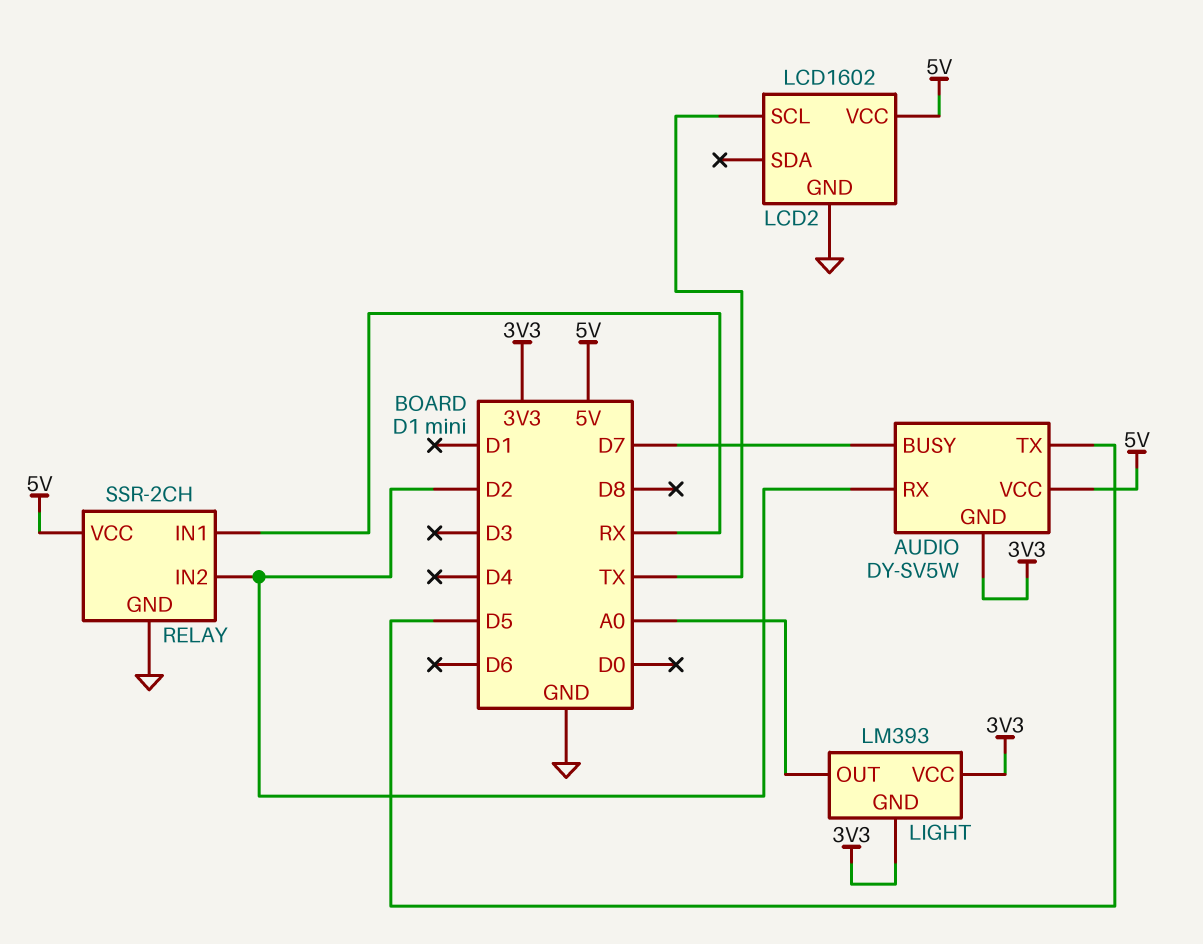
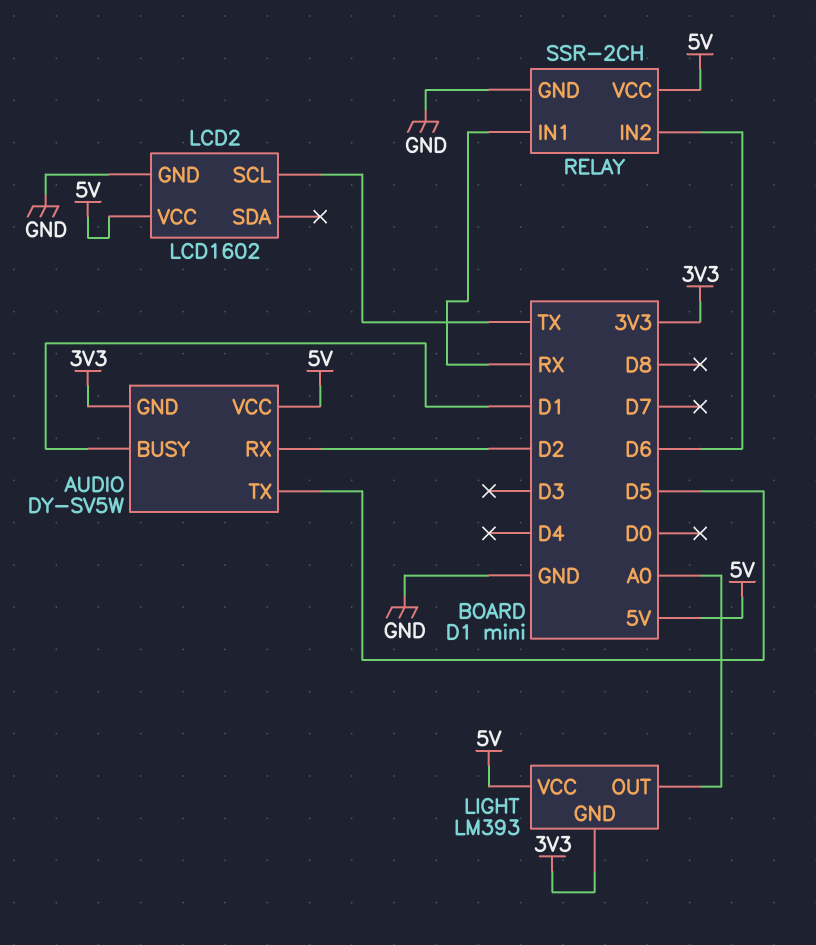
AUDIO pin BUSY: D7 -> D1
LIGHT pin VCC: 3V3 -> 5V
RELAY pin IN2: D2 -> D6

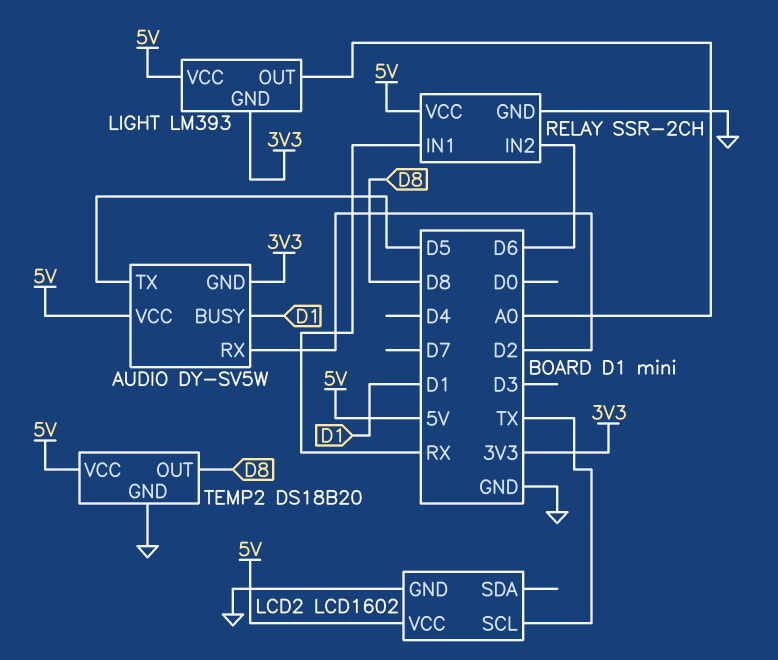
TEMP2: none -> DS18B20
TEMP2 pin GND: none -> GND
TEMP2 pin OUT: none -> D8
TEMP2 pin VCC: none -> 5V

